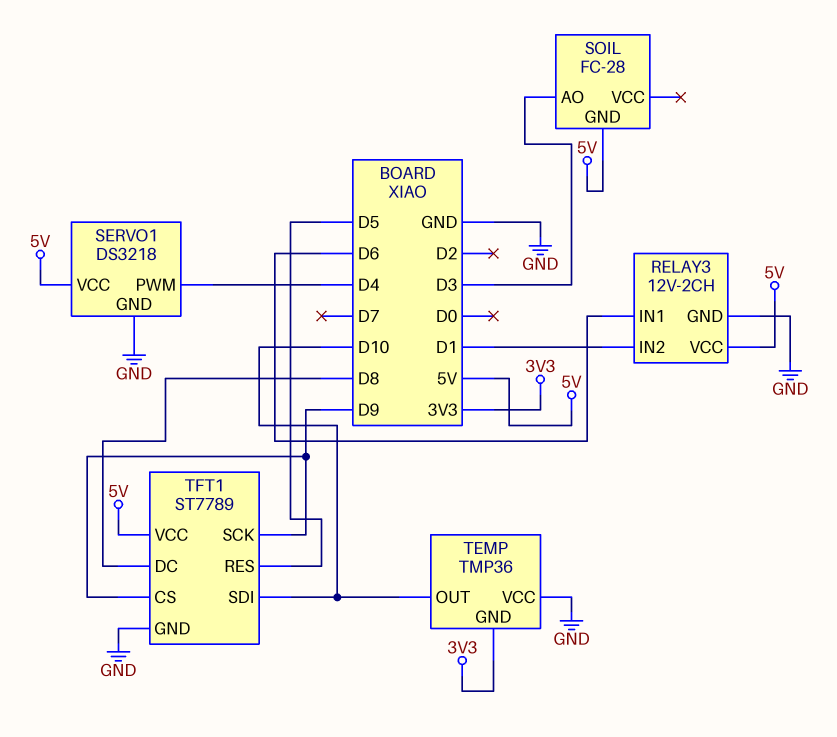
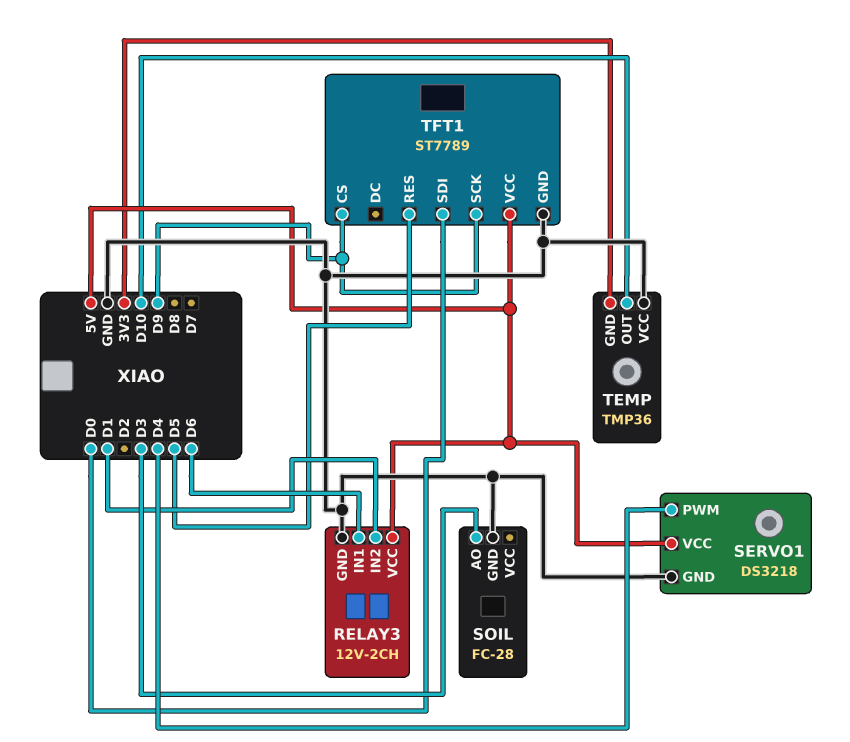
SOIL pin GND: 5V -> GND
TFT1 pin DC: D8 -> none
TFT1 pin SDI: D10 -> D0

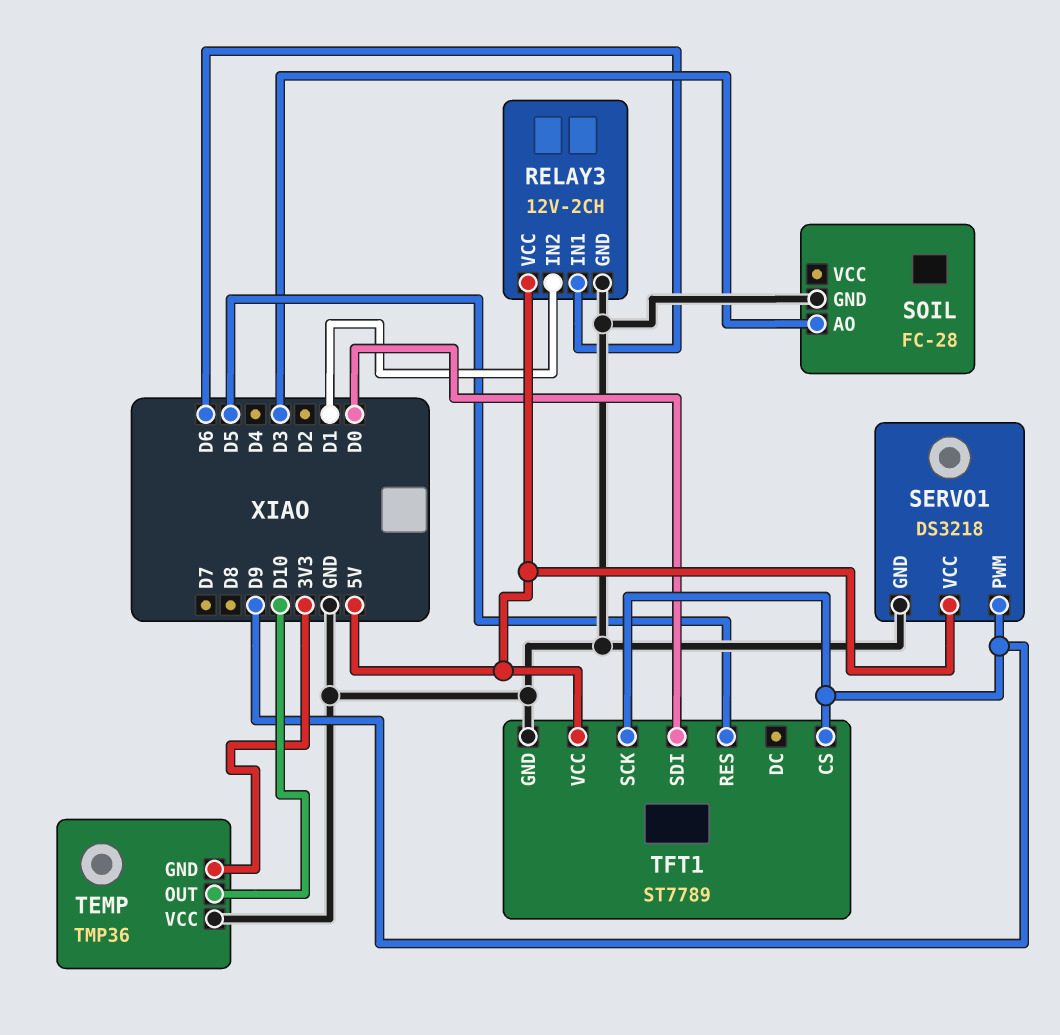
SERVO1 pin PWM: D4 -> D9

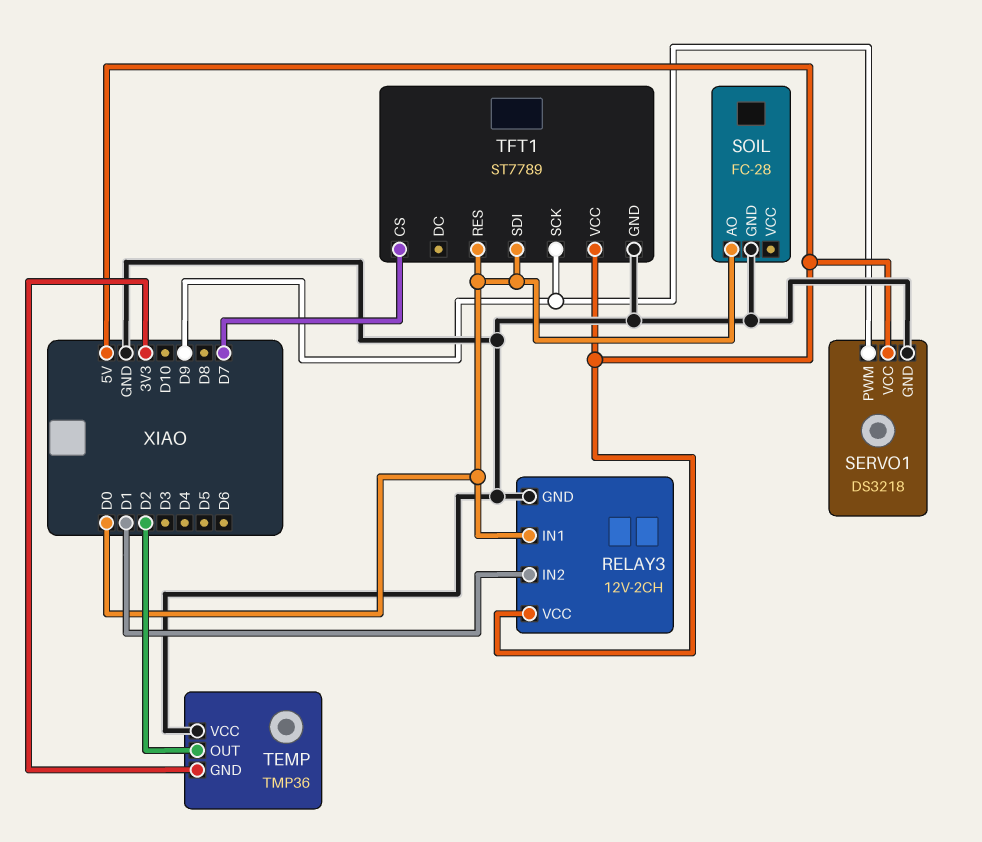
RELAY3 pin IN1: D6 -> D0
SOIL pin AO: D3 -> D0
TEMP pin OUT: D10 -> D2
TFT1 pin CS: D9 -> D7
TFT1 pin RES: D5 -> D0

